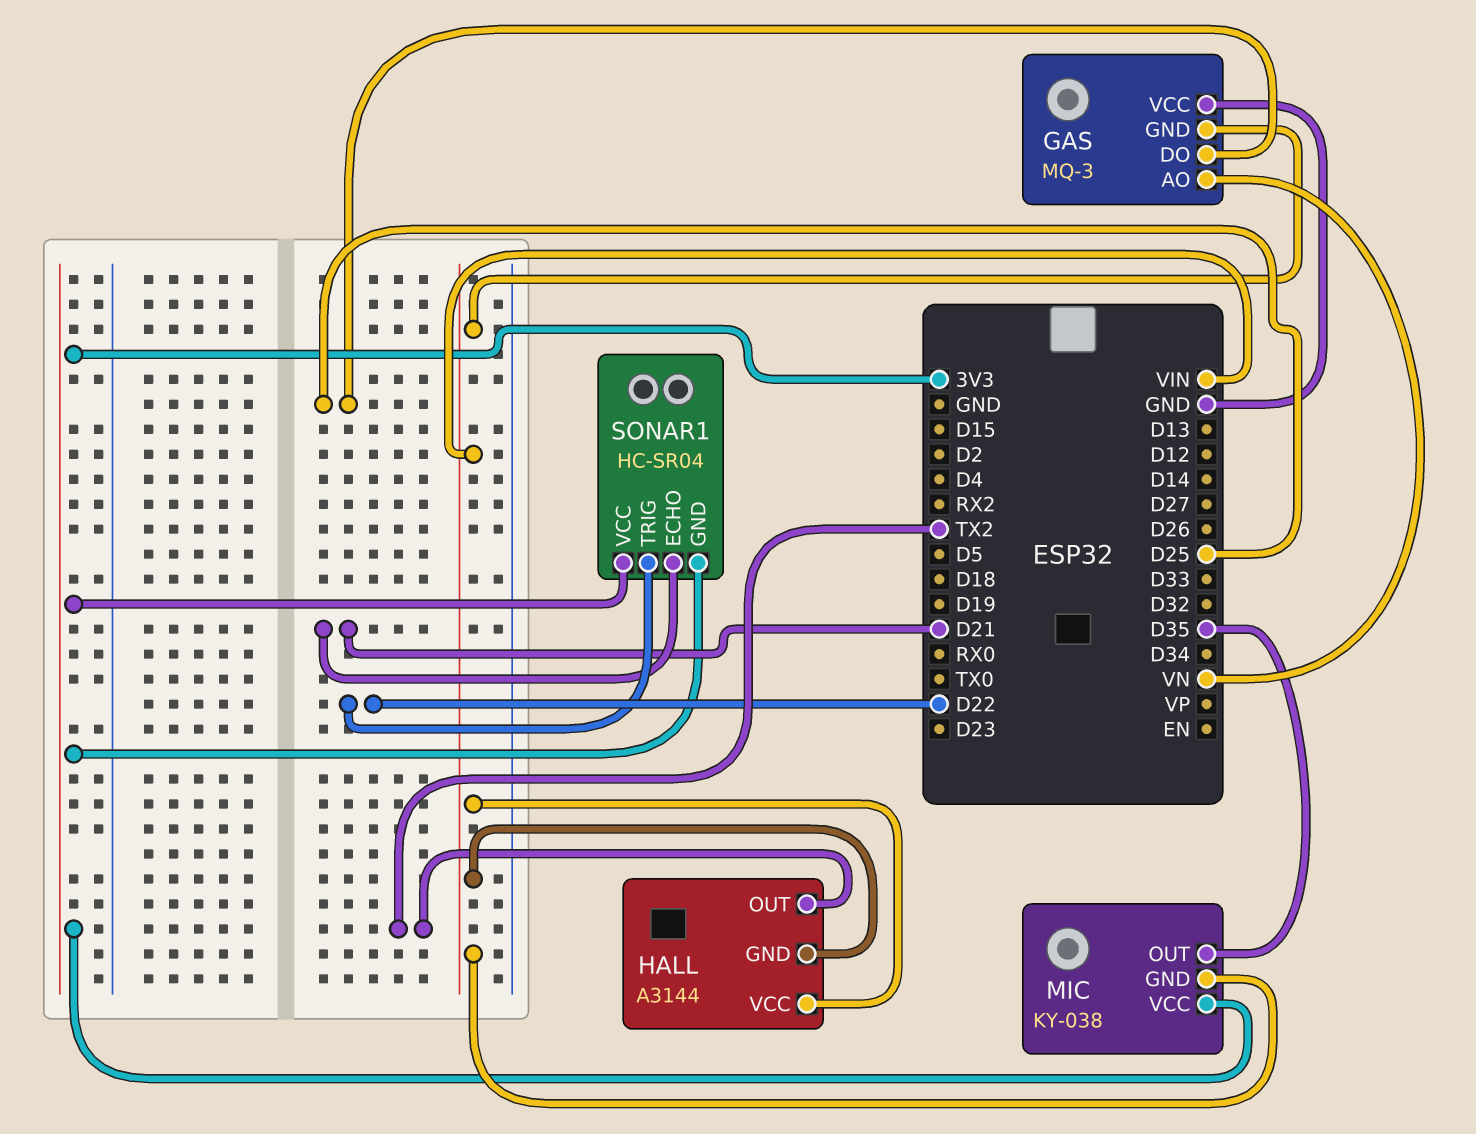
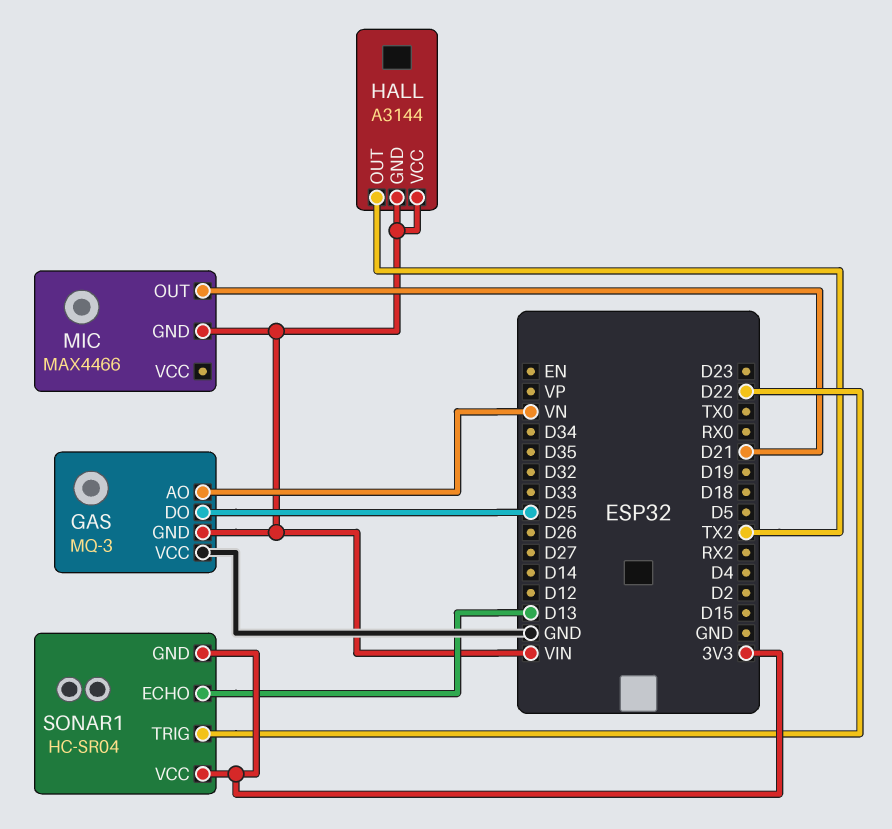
MIC: KY-038 -> MAX4466
MIC pin OUT: D35 -> D21
MIC pin VCC: 3V3 -> none
SONAR1 pin ECHO: D21 -> D13

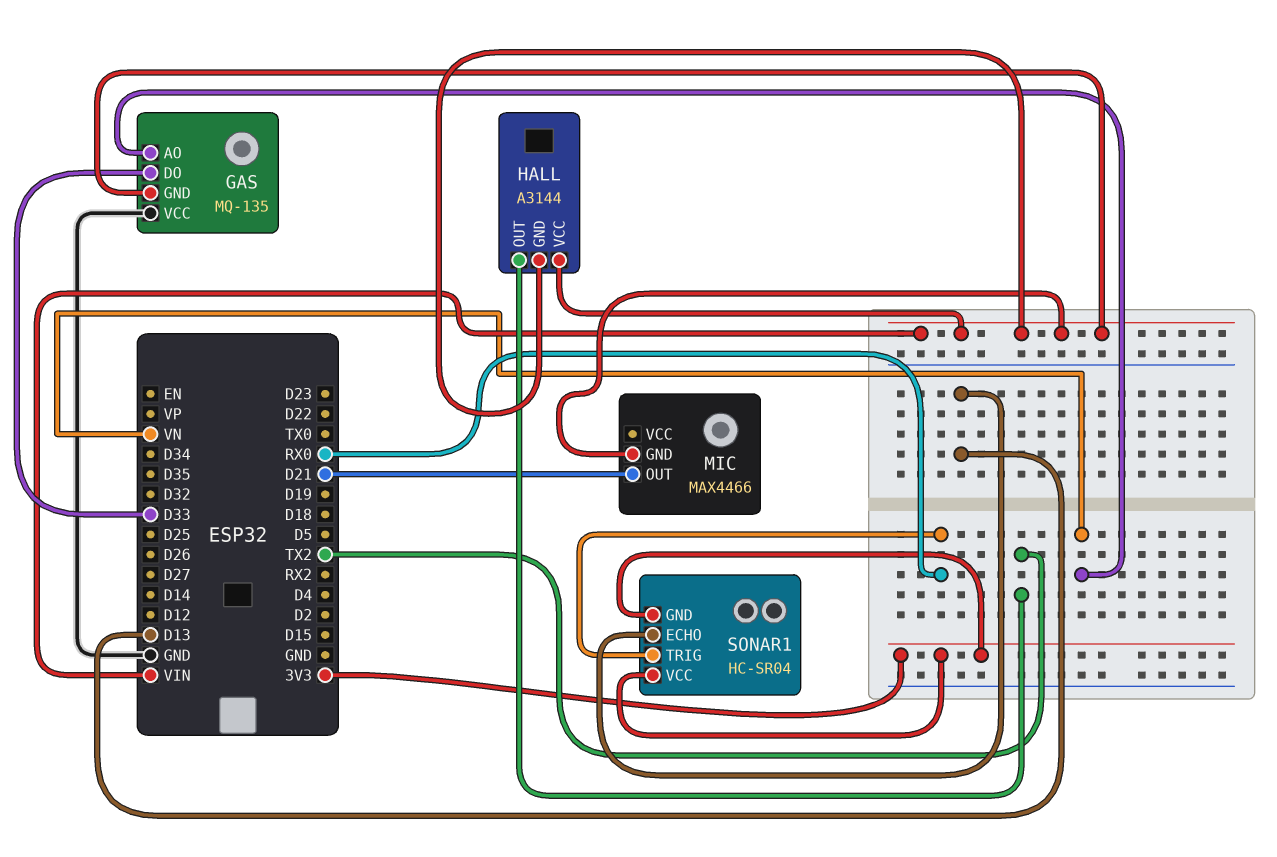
GAS: MQ-3 -> MQ-135
GAS pin DO: D25 -> D33
SONAR1 pin TRIG: D22 -> RX0

